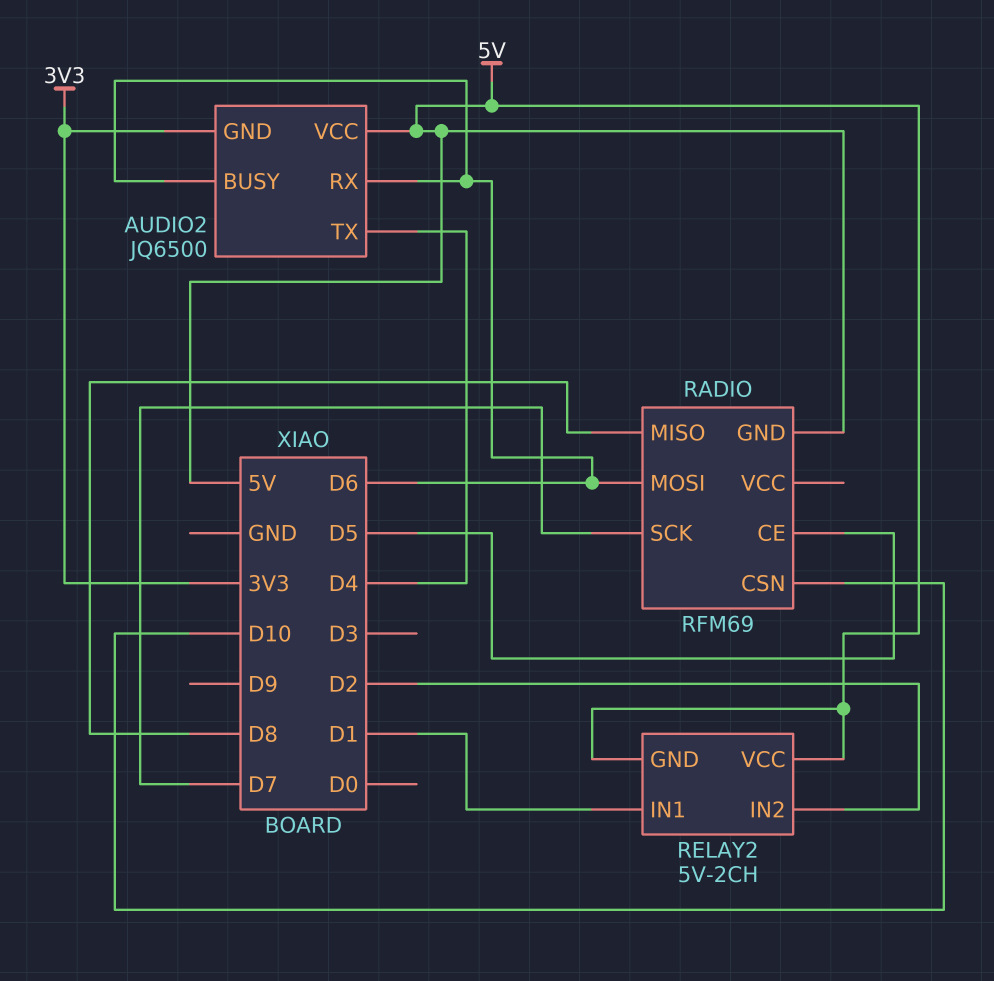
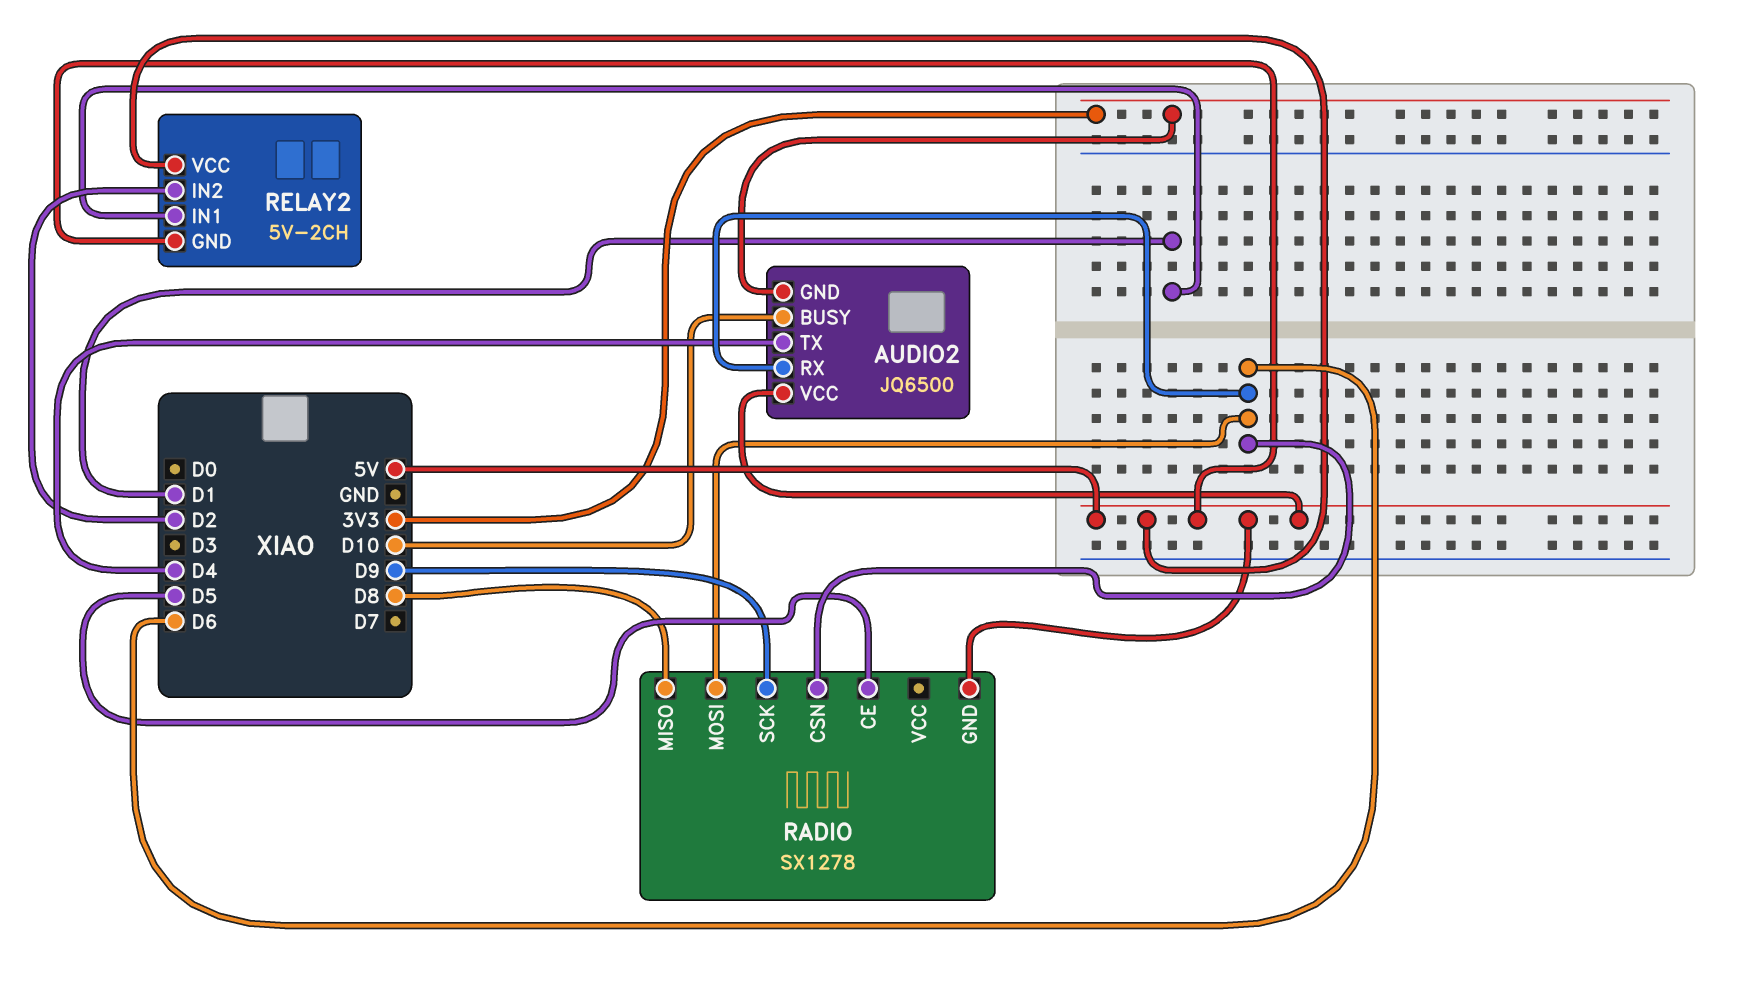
AUDIO2 pin BUSY: D6 -> D10
RADIO: RFM69 -> SX1278
RADIO pin CSN: D10 -> D6
RADIO pin SCK: D7 -> D9

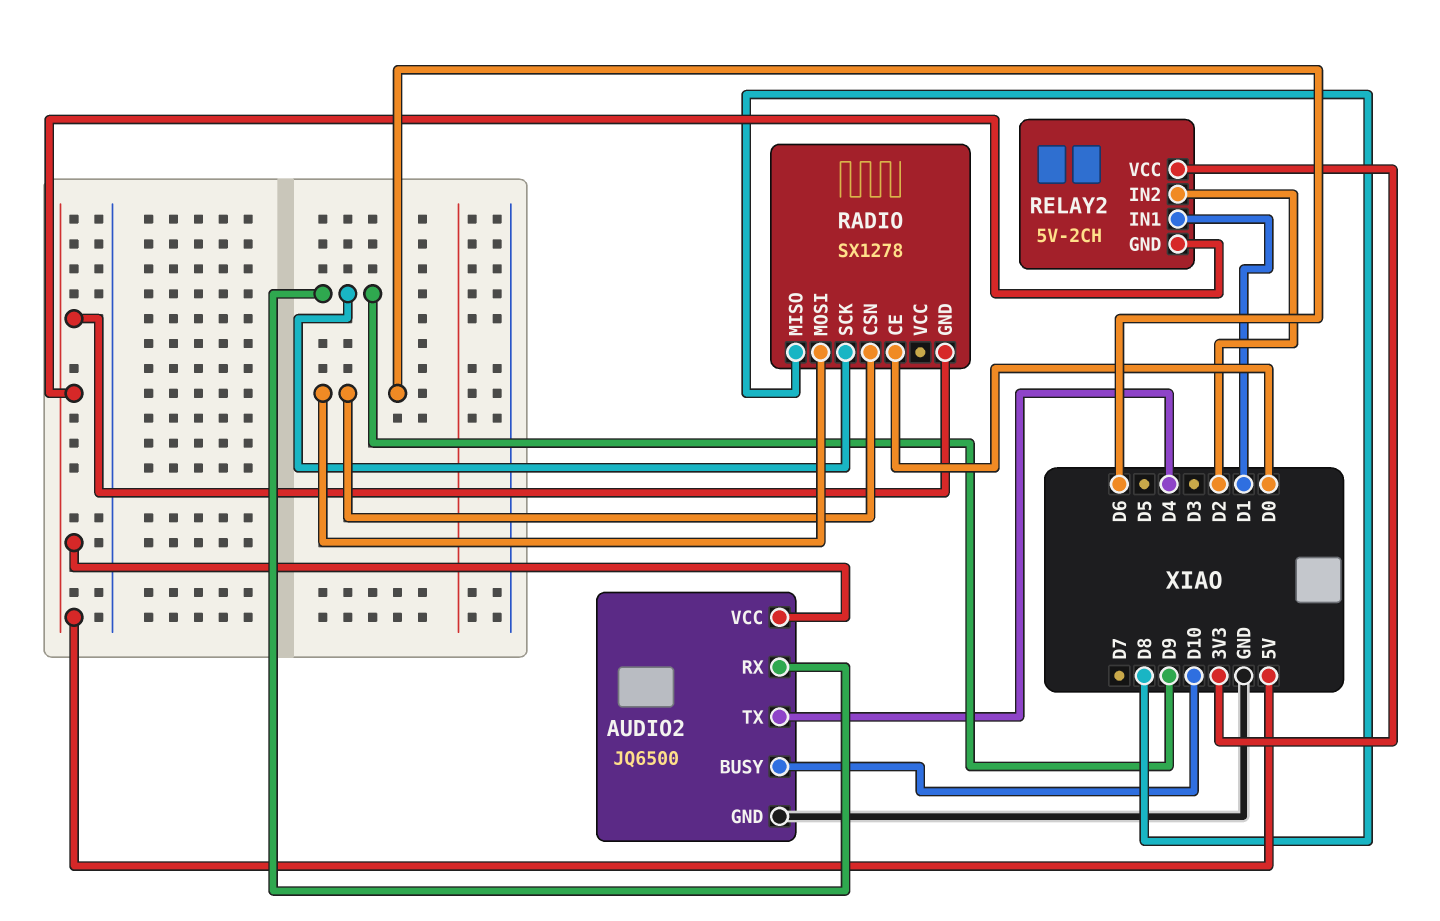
AUDIO2 pin GND: 3V3 -> GND
AUDIO2 pin RX: D6 -> D9
RADIO pin CE: D5 -> D0
RELAY2 pin VCC: 5V -> 3V3

